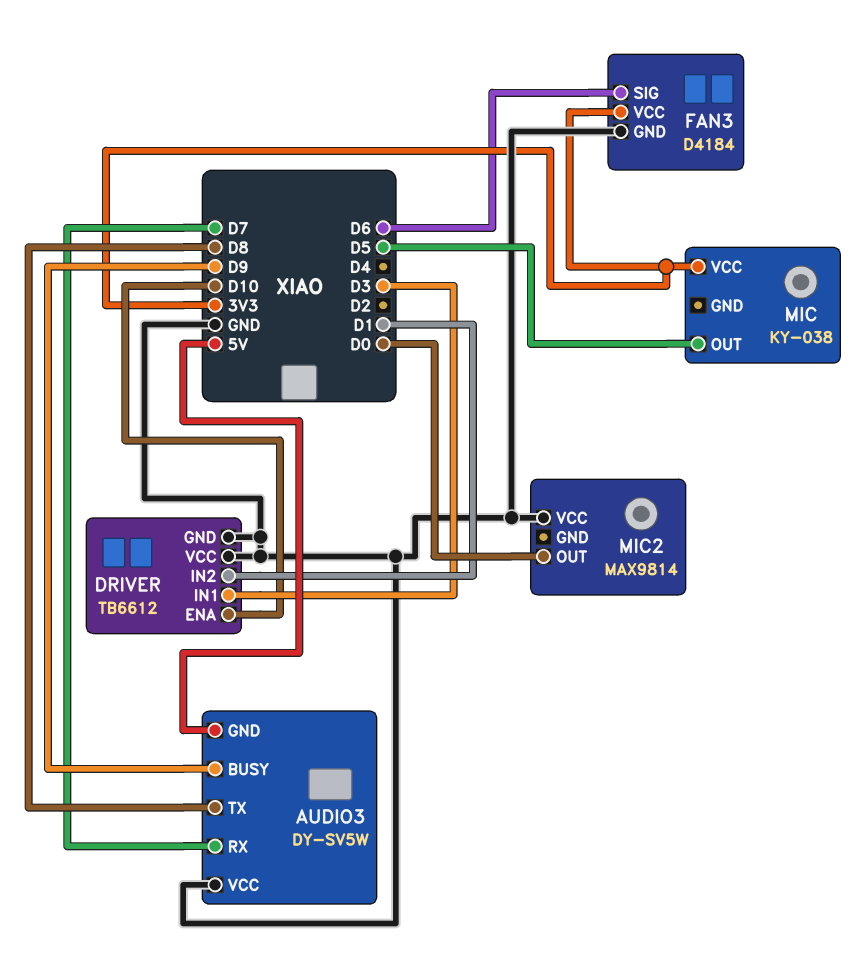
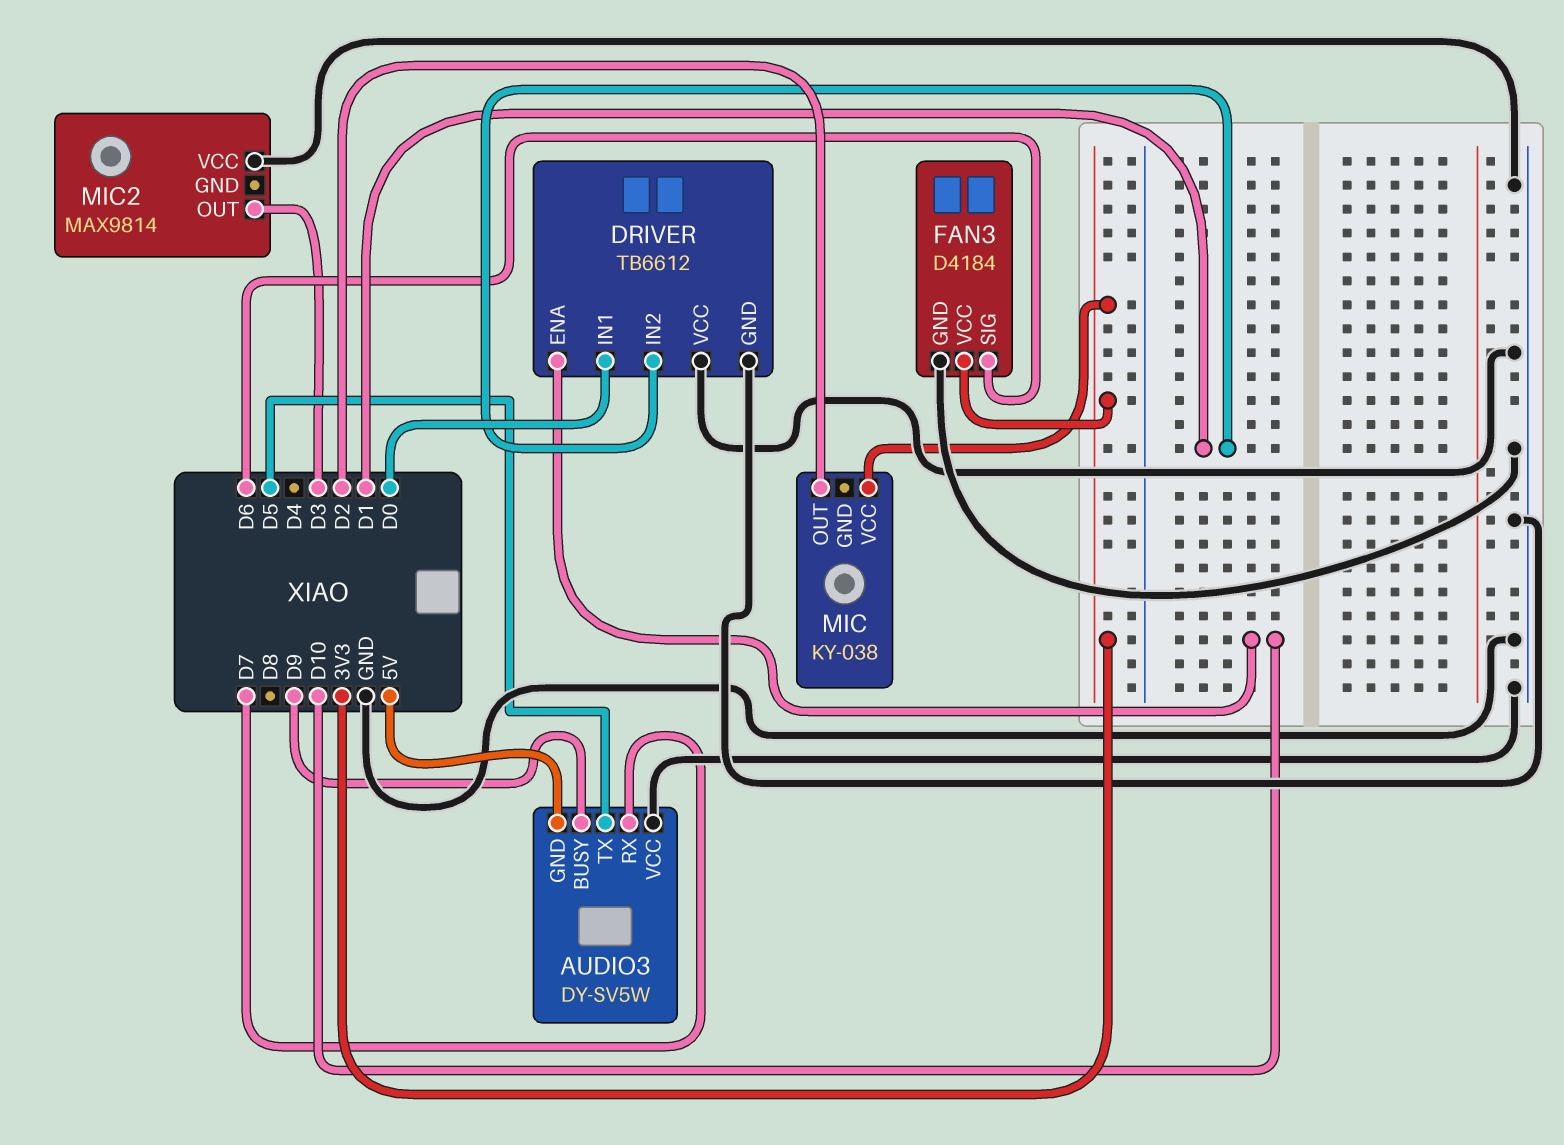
AUDIO3 pin TX: D8 -> D5
DRIVER pin IN1: D3 -> D0
MIC pin OUT: D5 -> D2
MIC2 pin OUT: D0 -> D3

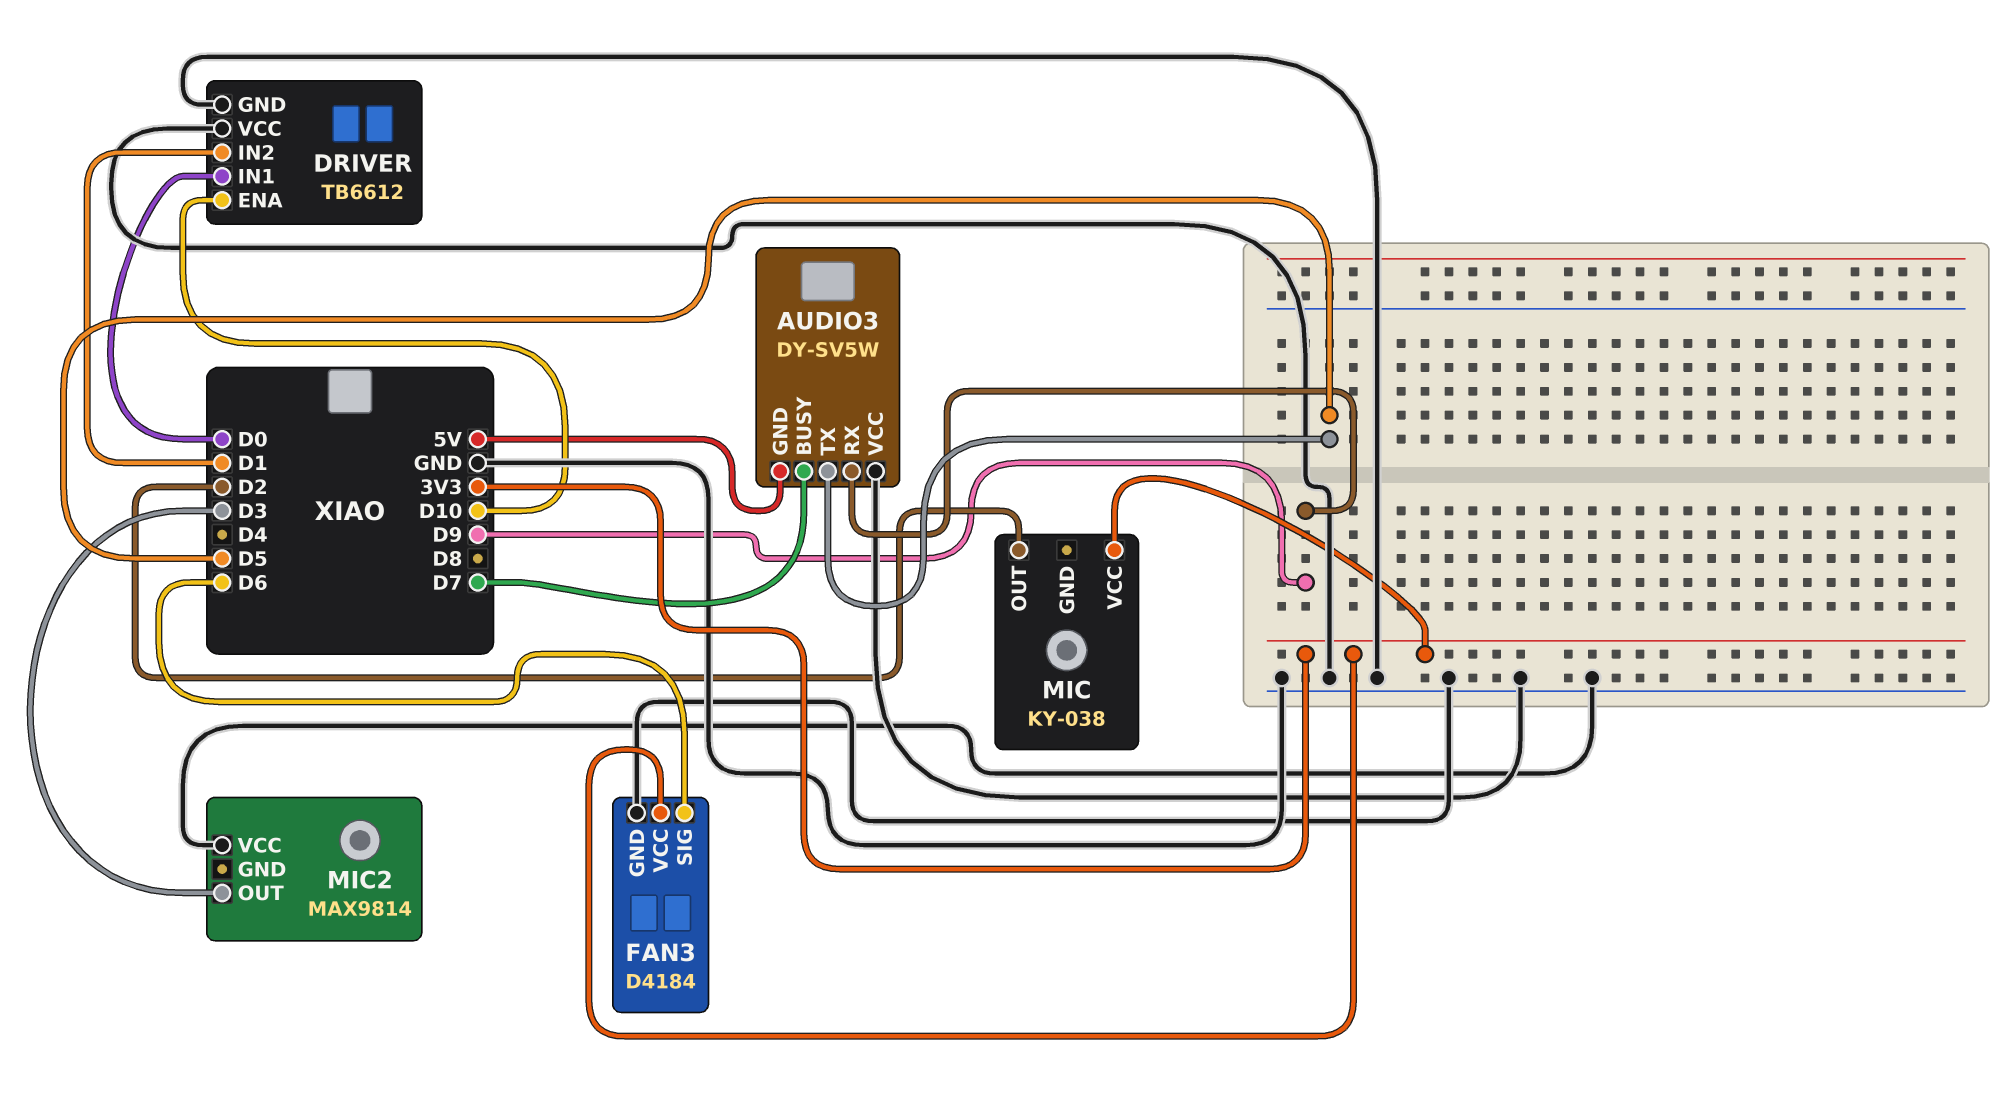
AUDIO3 pin BUSY: D9 -> D7
AUDIO3 pin RX: D7 -> D9

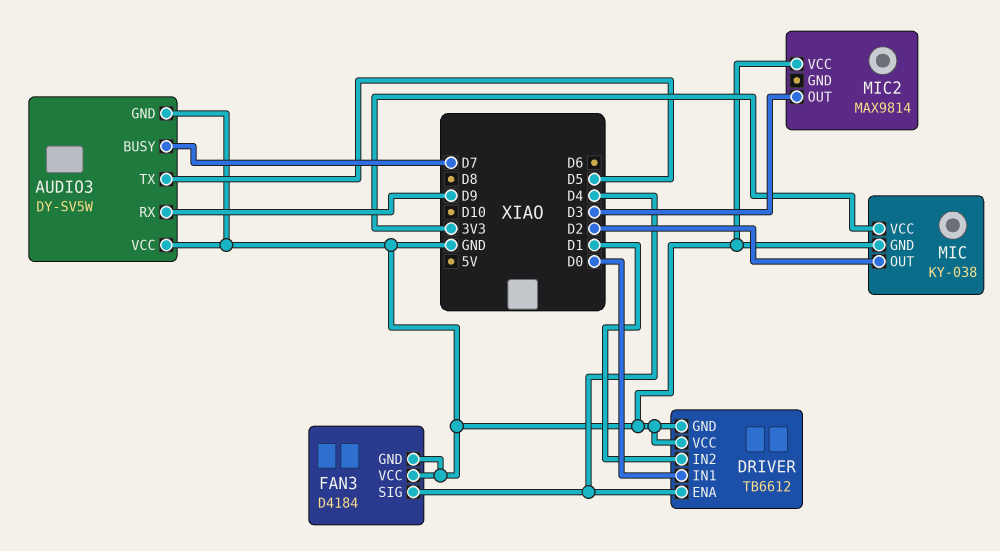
AUDIO3 pin GND: 5V -> GND
DRIVER pin ENA: D10 -> D4
FAN3 pin SIG: D6 -> D4
FAN3 pin VCC: 3V3 -> GND
MIC pin GND: none -> GND

